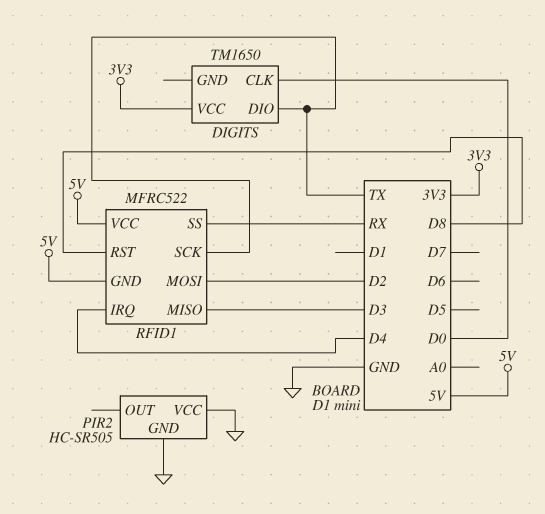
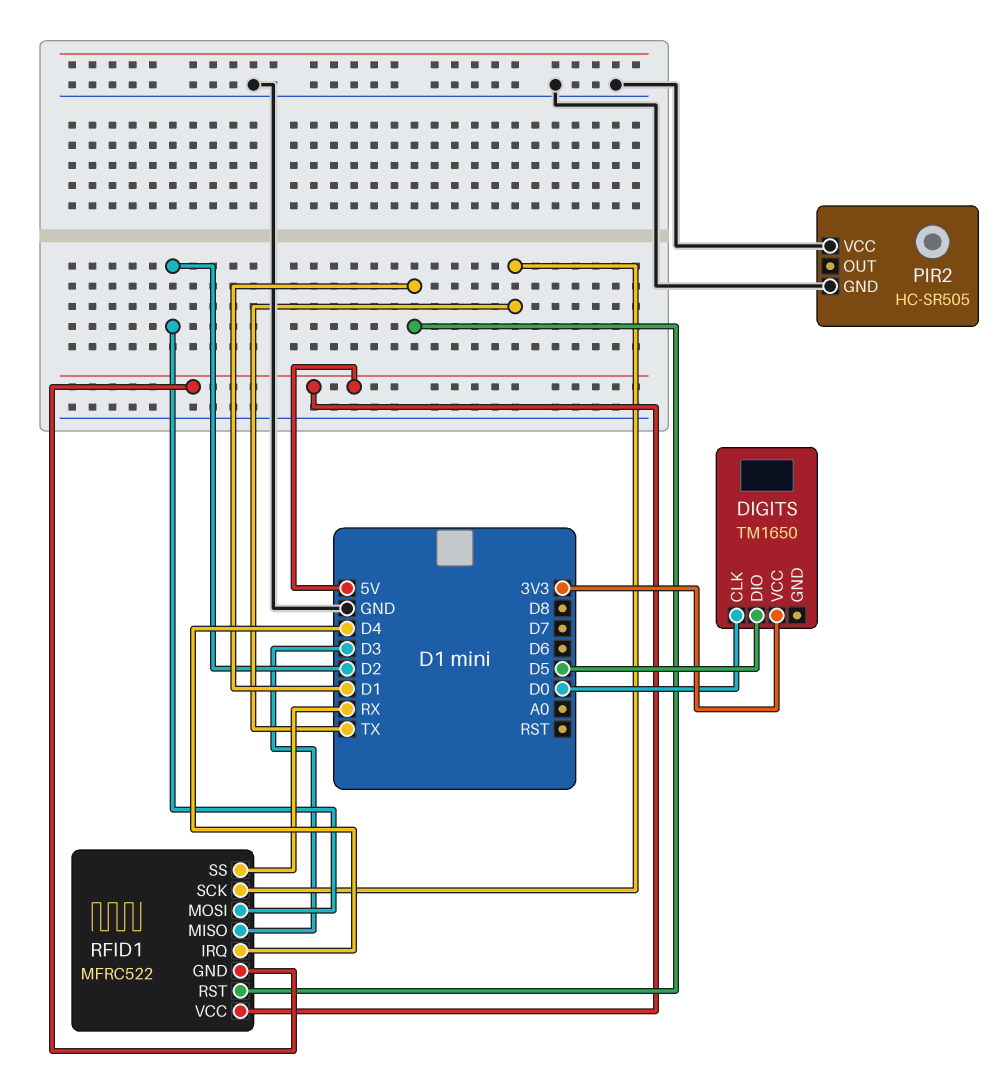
DIGITS pin DIO: TX -> D5
RFID1 pin RST: D8 -> D1

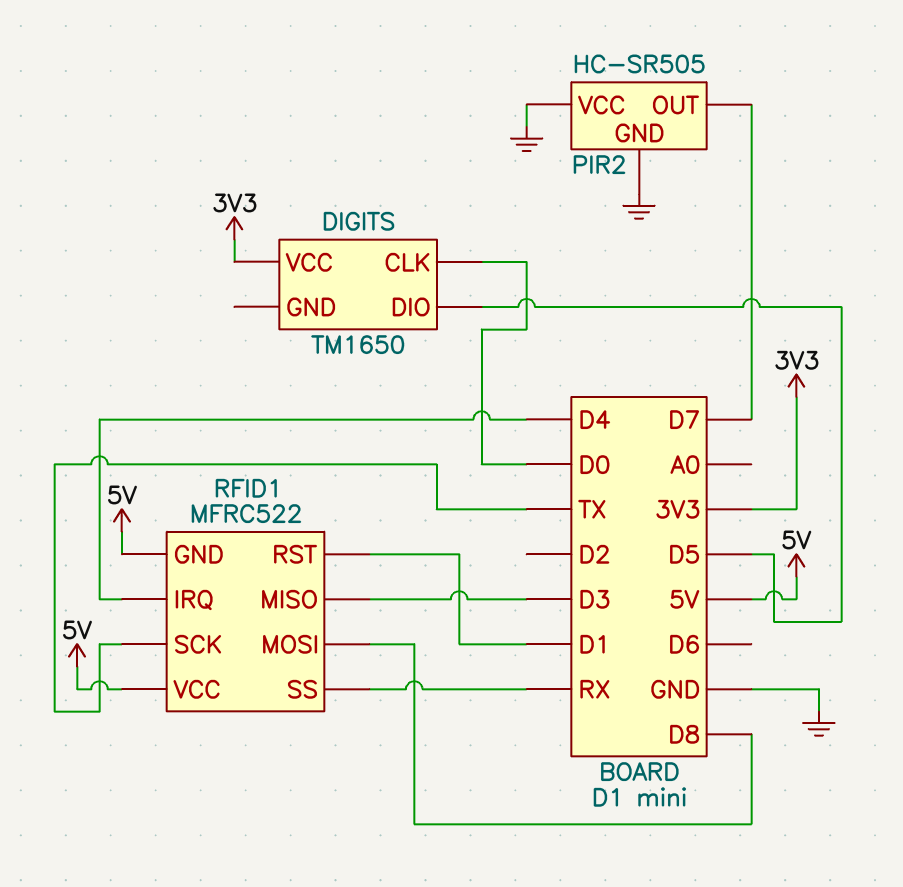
PIR2 pin OUT: none -> D7
RFID1 pin MOSI: D2 -> D8

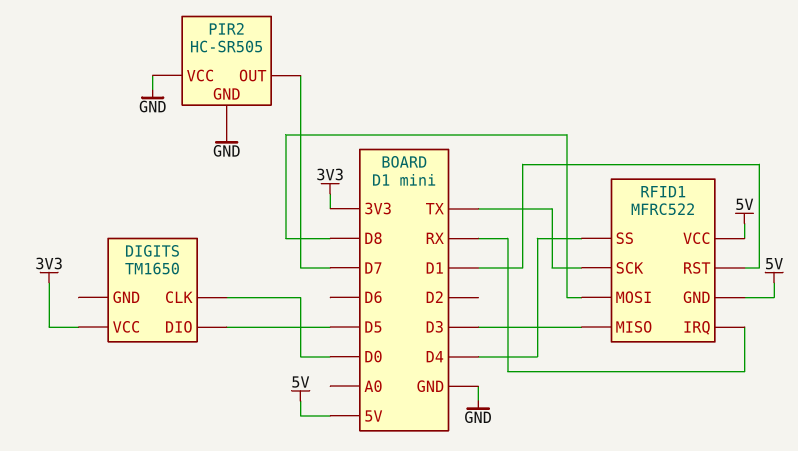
RFID1 pin IRQ: D4 -> RX
RFID1 pin SS: RX -> D4

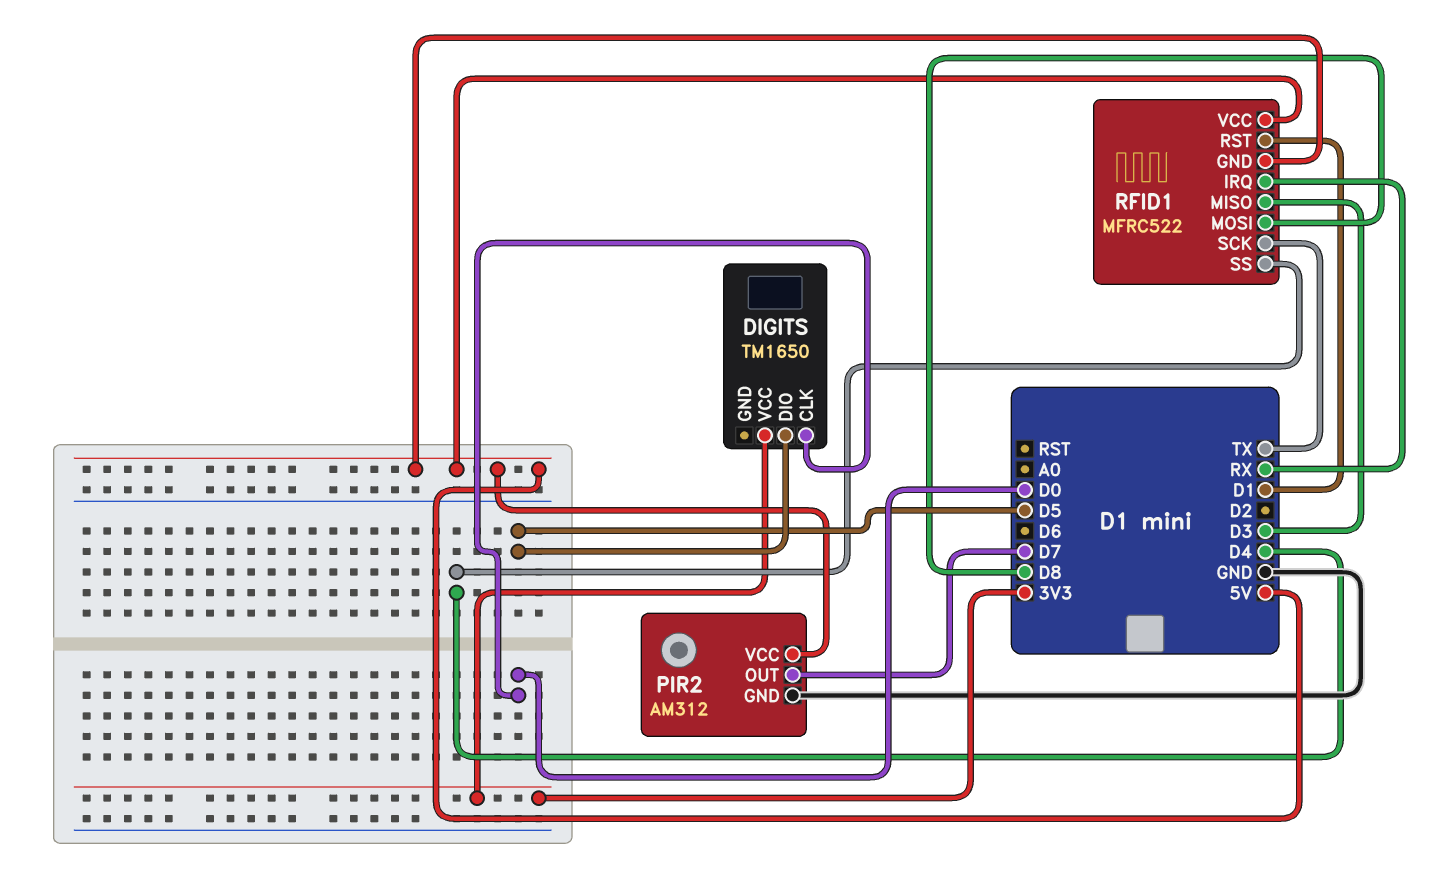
PIR2: HC-SR505 -> AM312
PIR2 pin VCC: GND -> 5V

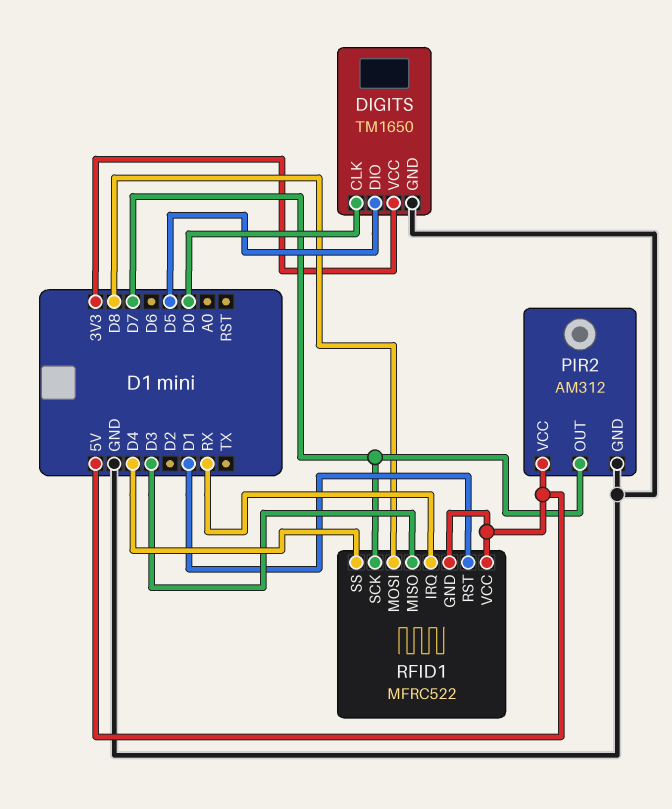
DIGITS pin GND: none -> GND
RFID1 pin SCK: TX -> D7

